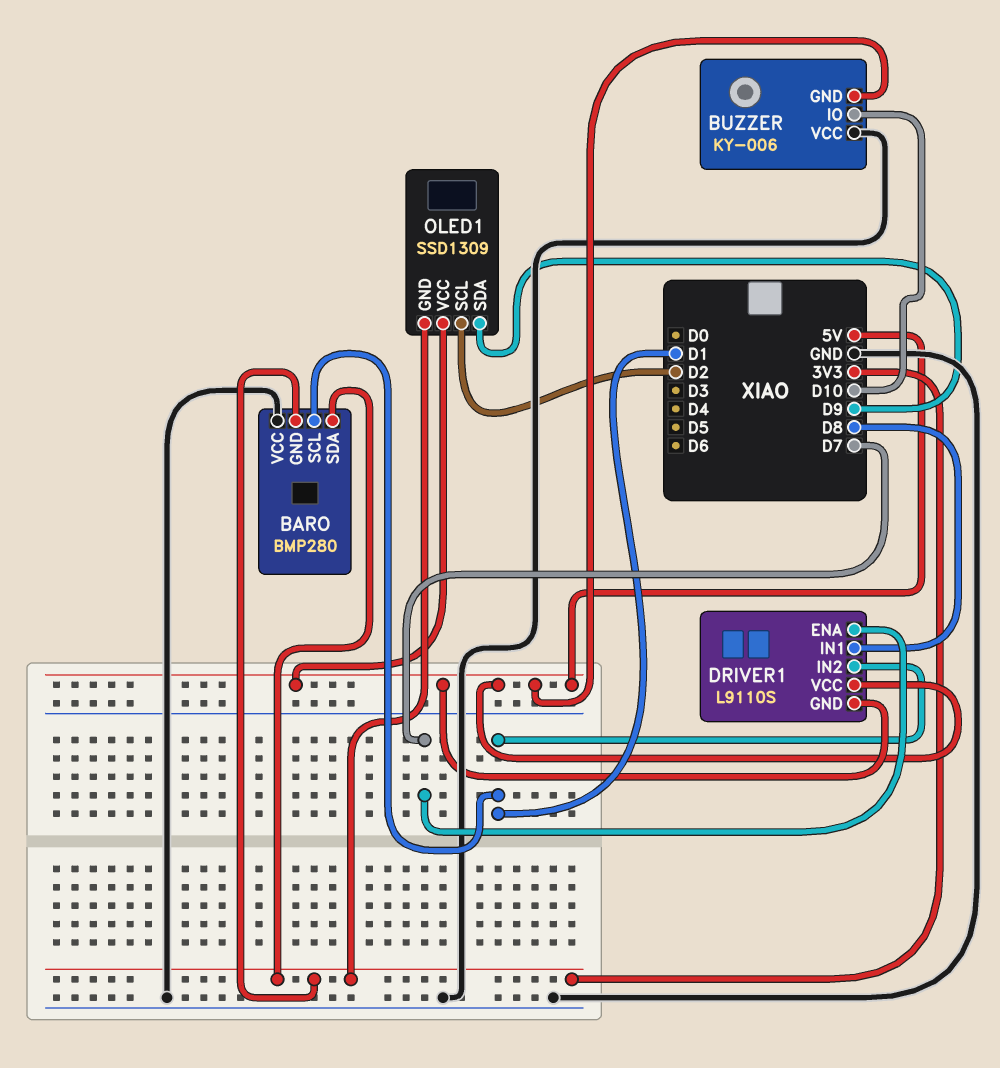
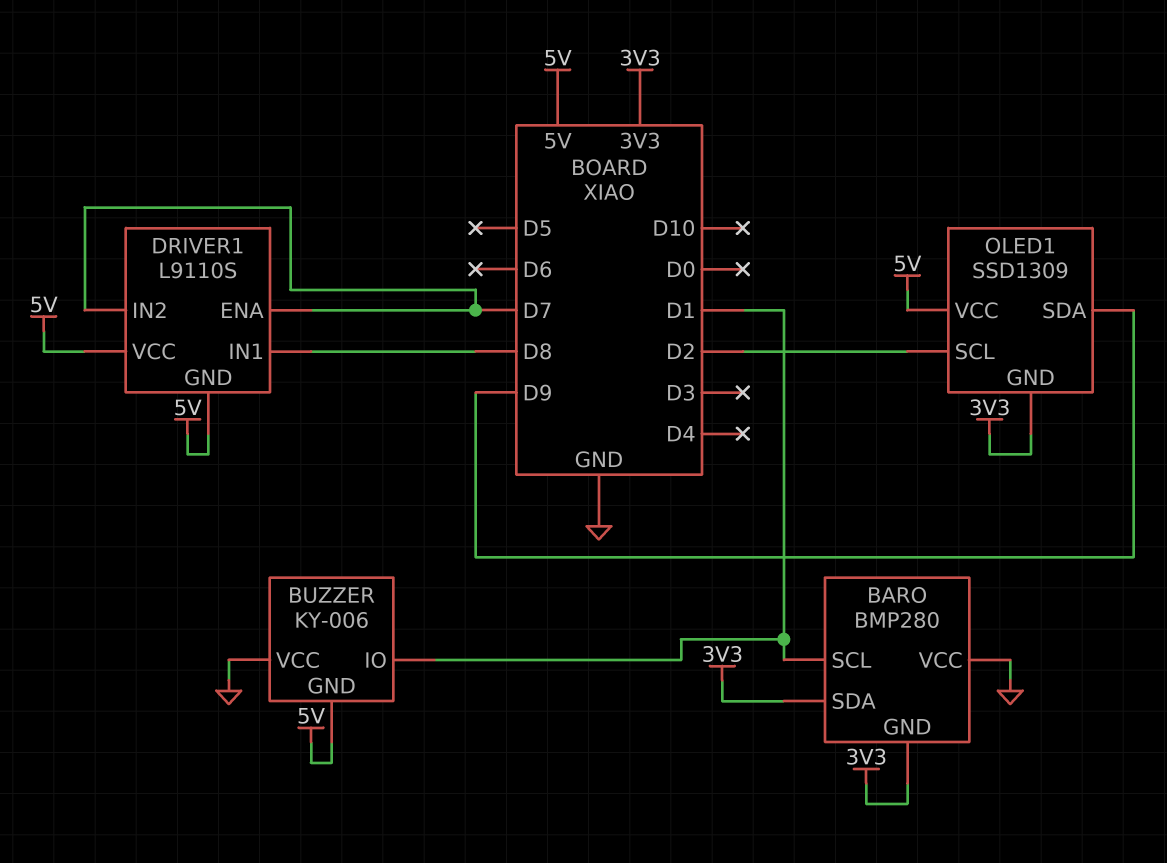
BUZZER pin IO: D10 -> D1
DRIVER1 pin IN2: D1 -> D7

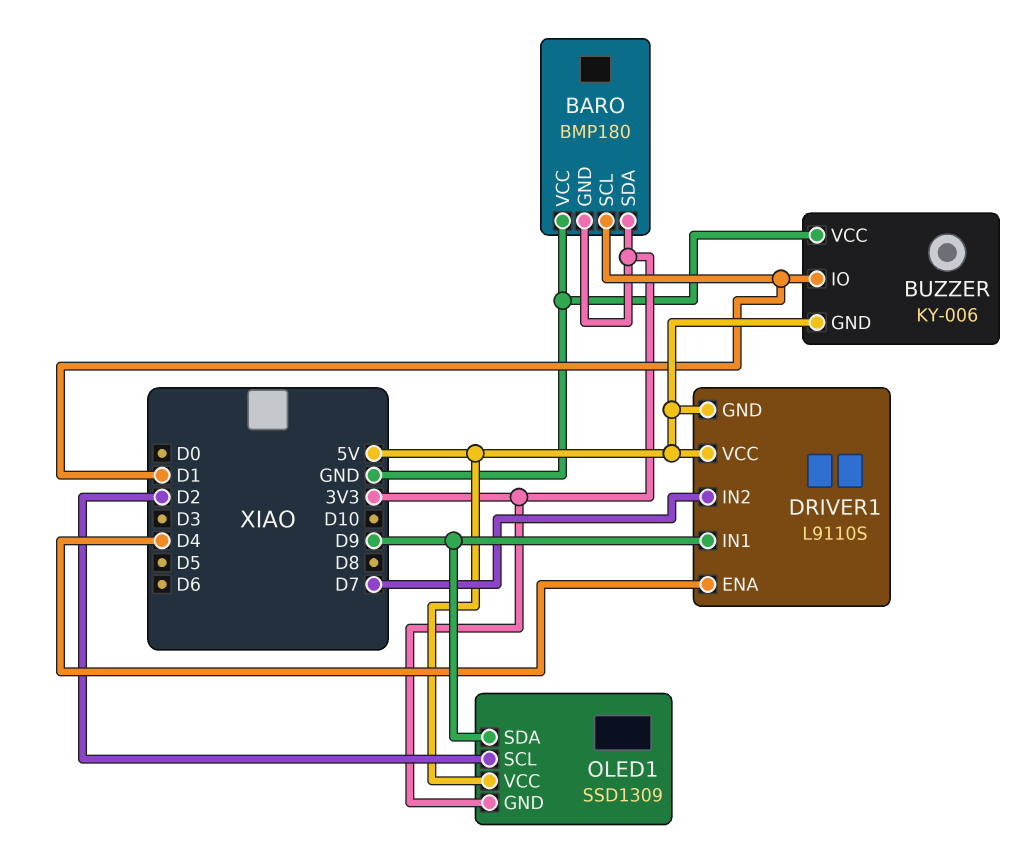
BARO: BMP280 -> BMP180
DRIVER1 pin ENA: D7 -> D4
DRIVER1 pin IN1: D8 -> D9

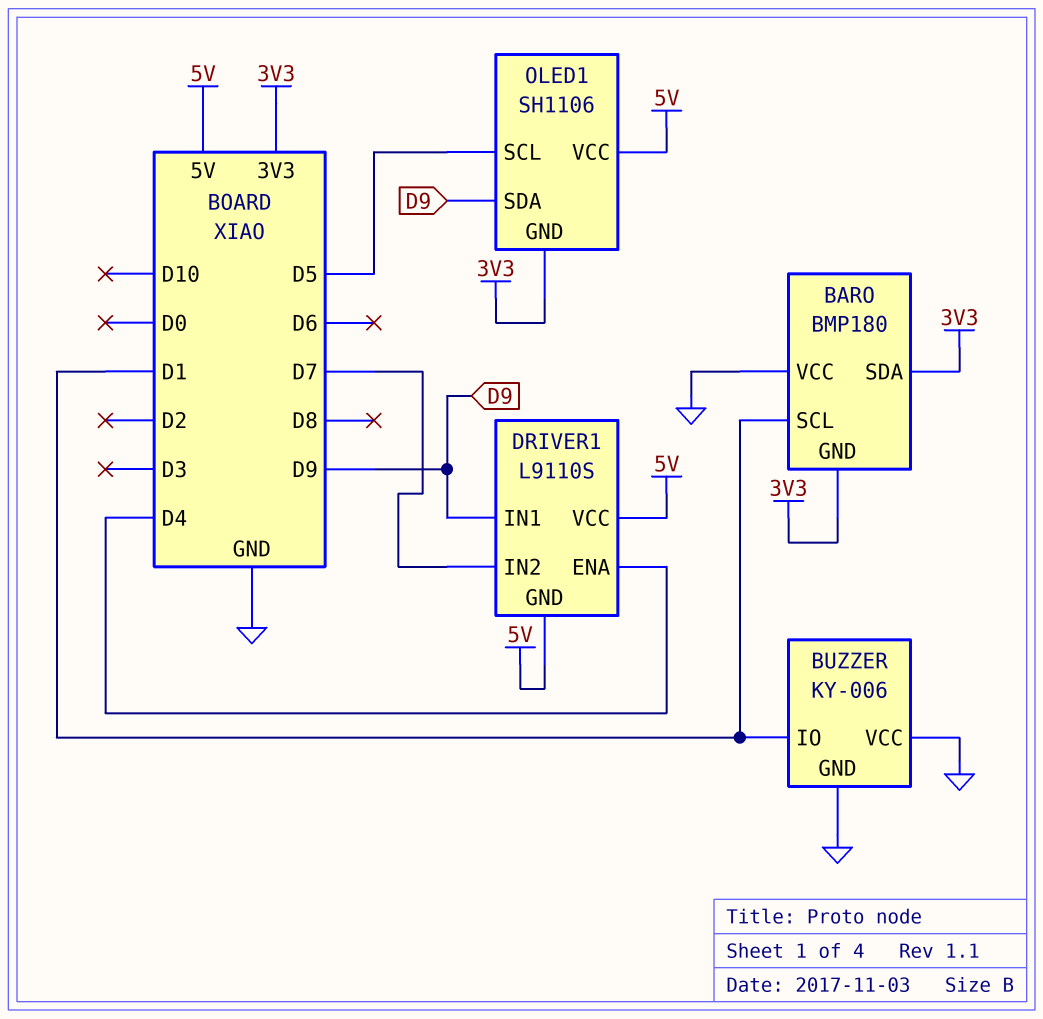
BUZZER pin GND: 5V -> GND
OLED1: SSD1309 -> SH1106
OLED1 pin SCL: D2 -> D5

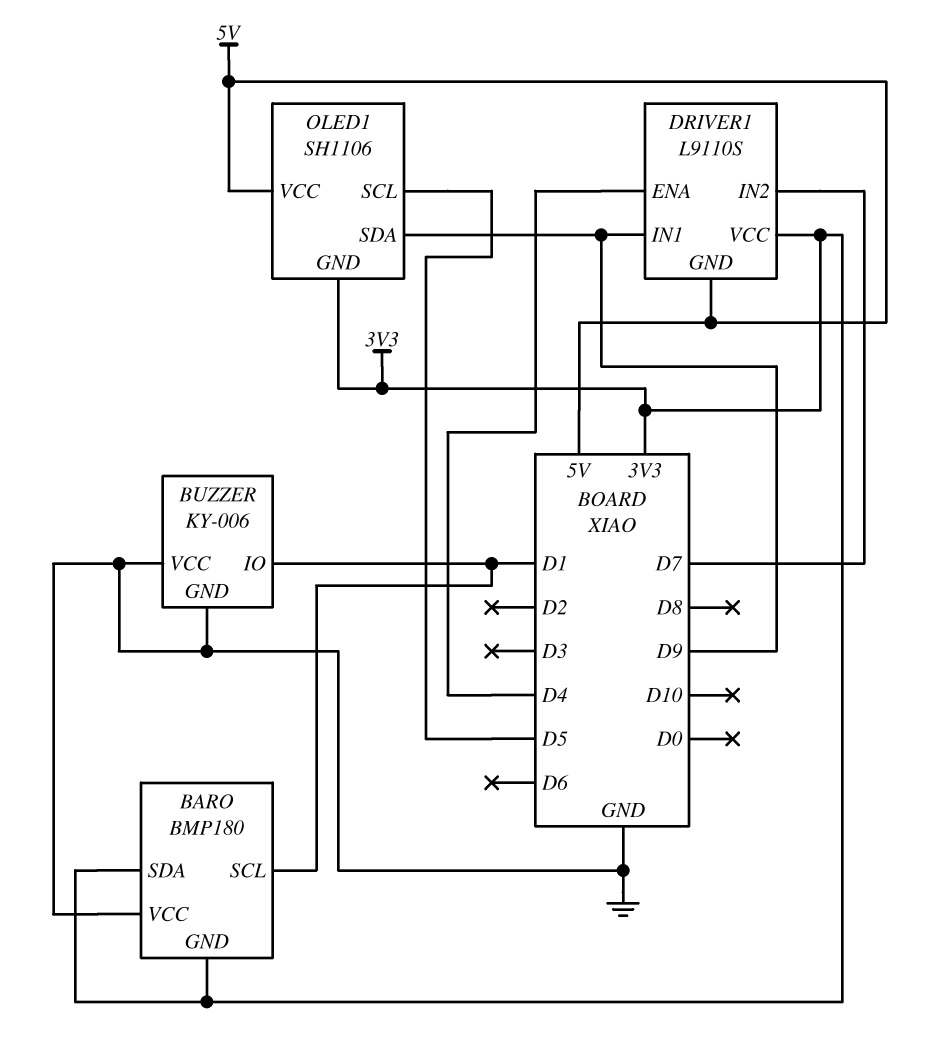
DRIVER1 pin VCC: 5V -> 3V3

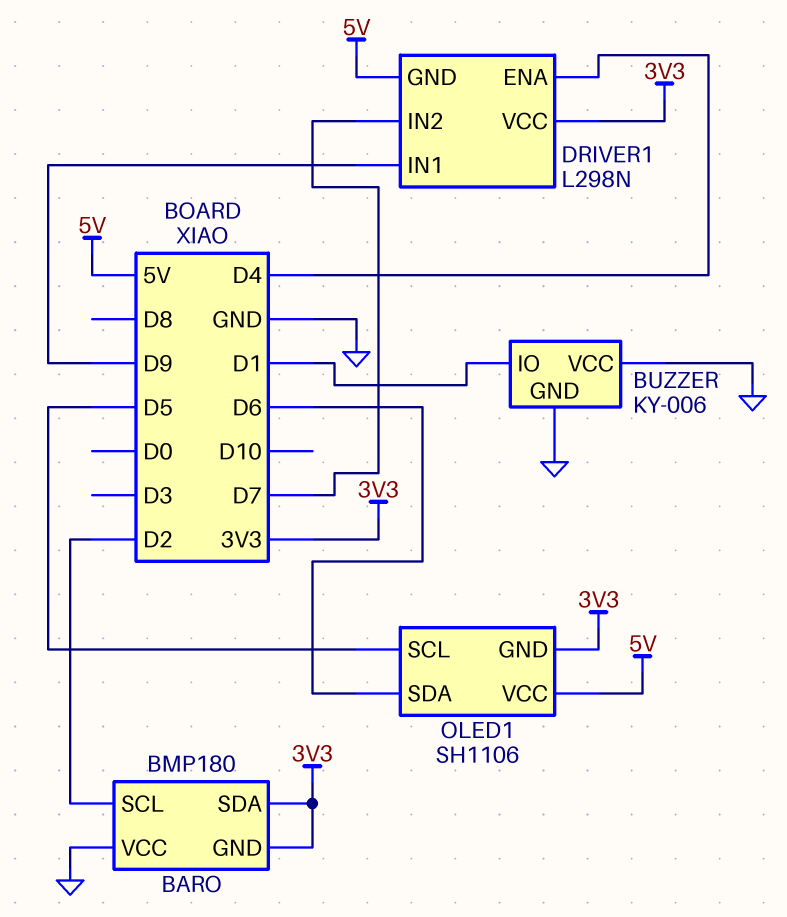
BARO pin SCL: D1 -> D2
DRIVER1: L9110S -> L298N
OLED1 pin SDA: D9 -> D6

